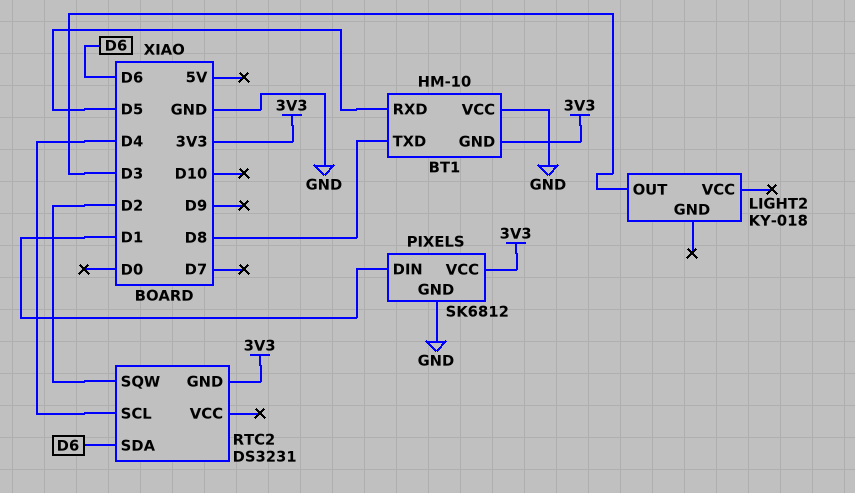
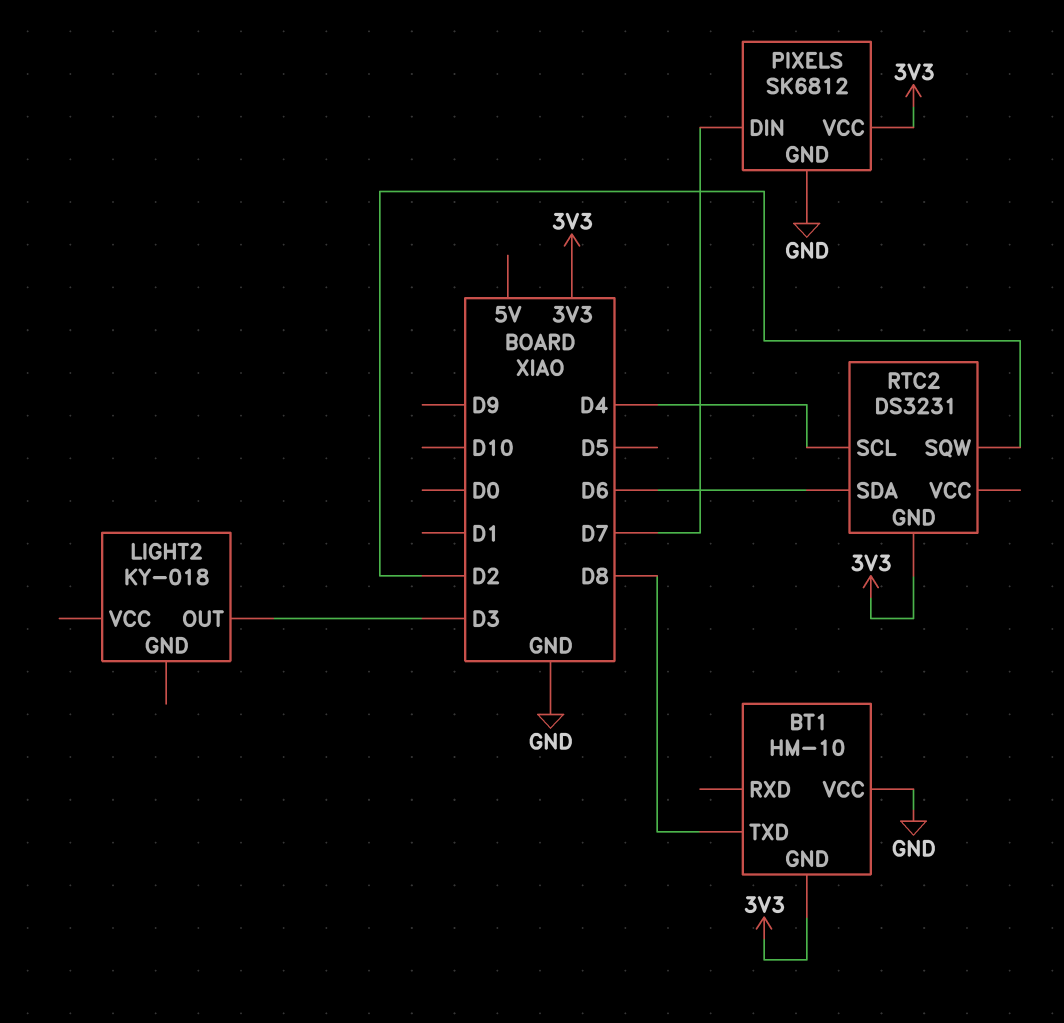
BT1 pin RXD: D5 -> none
PIXELS pin DIN: D1 -> D7

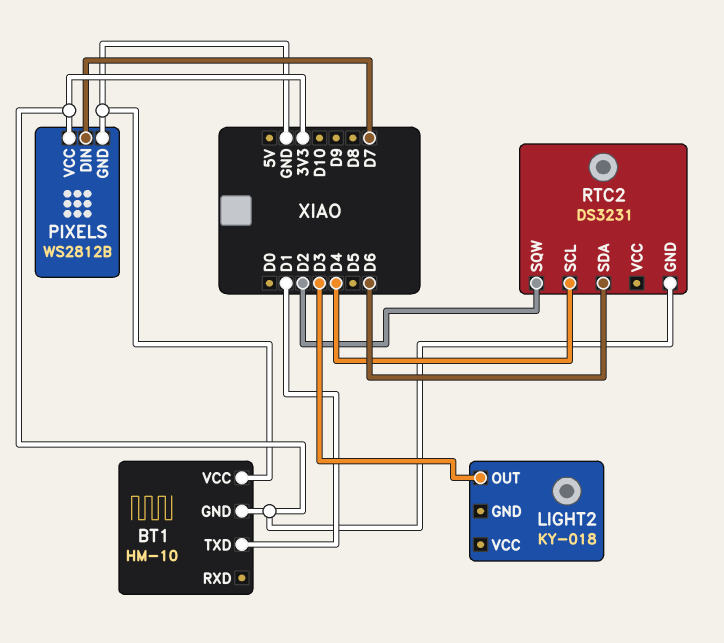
BT1 pin TXD: D8 -> D1
PIXELS: SK6812 -> WS2812B

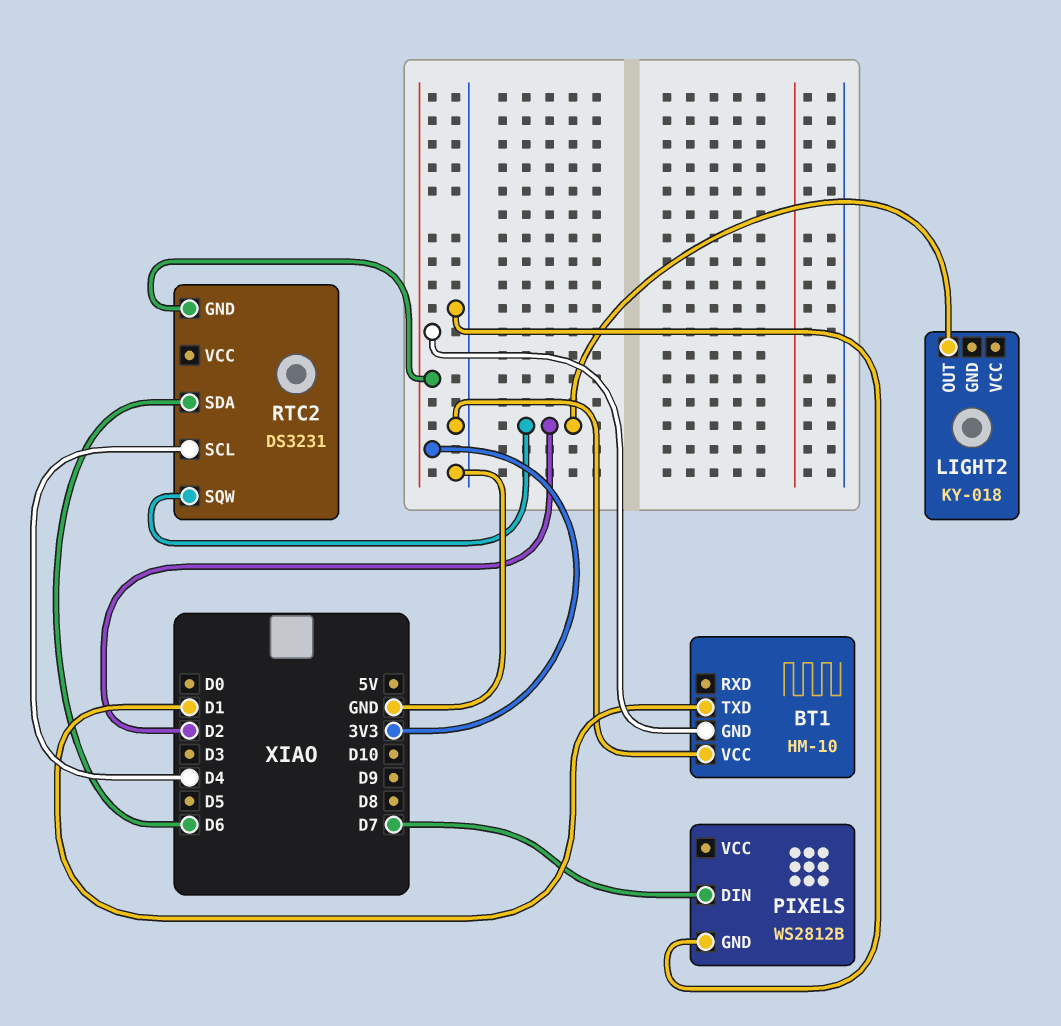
LIGHT2 pin OUT: D3 -> D2
PIXELS pin VCC: 3V3 -> none

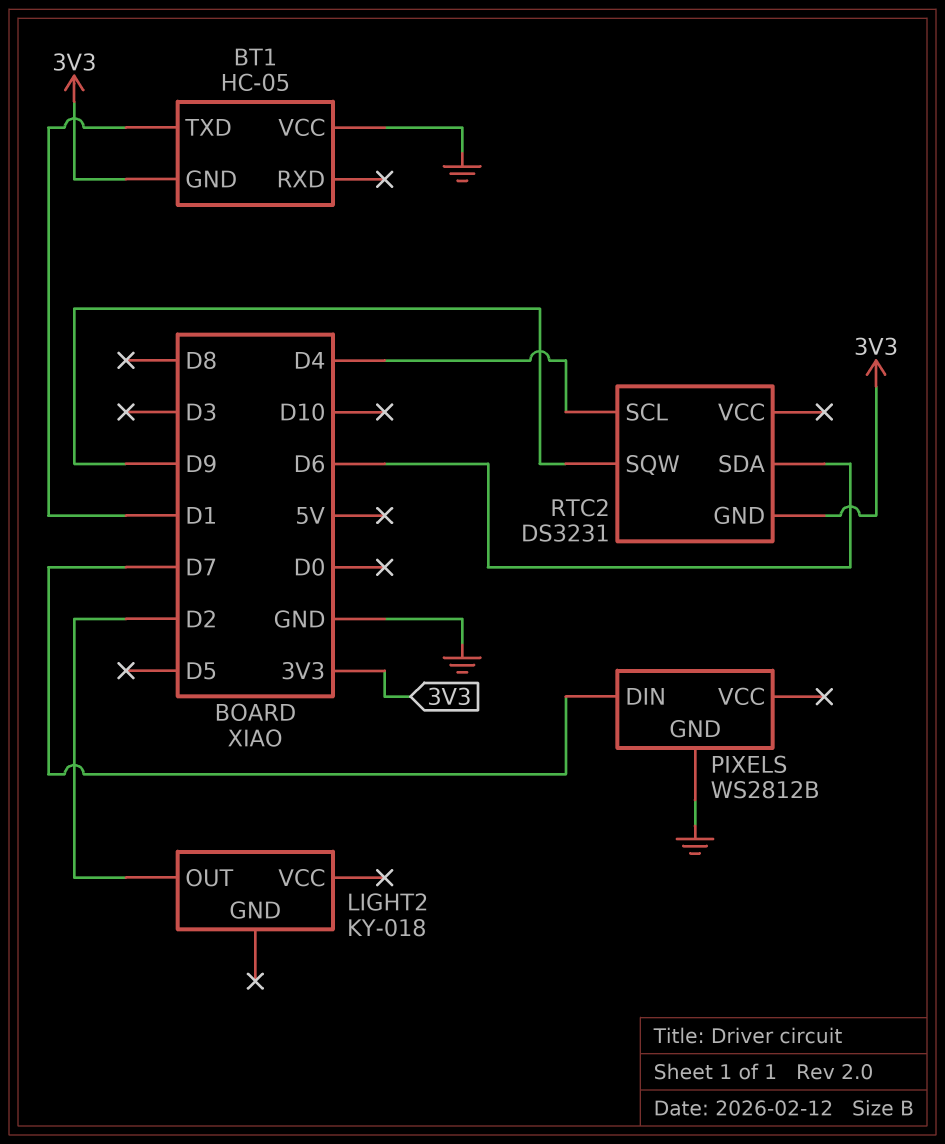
BT1: HM-10 -> HC-05
RTC2 pin SQW: D2 -> D9

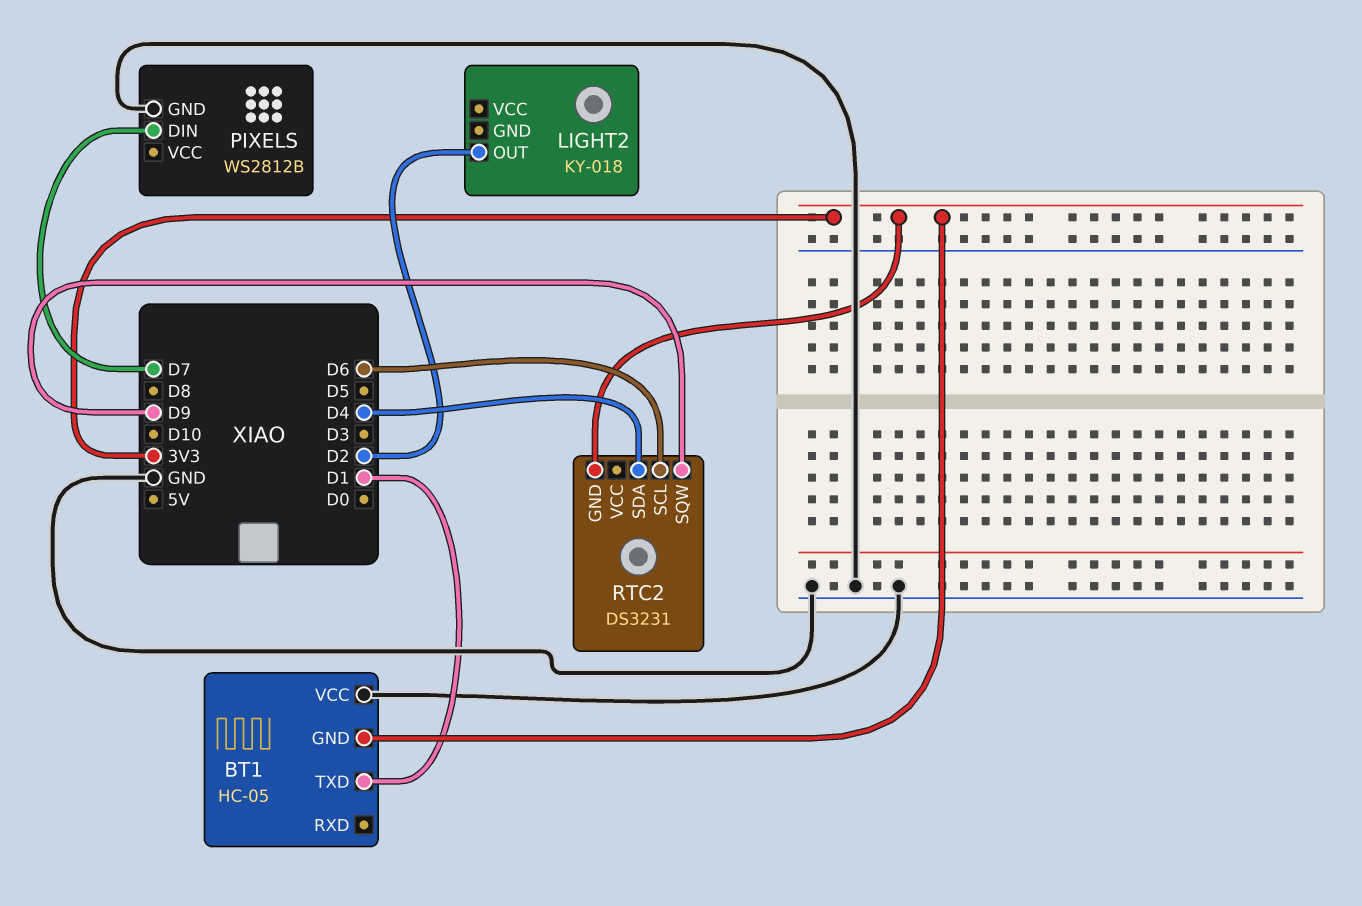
RTC2 pin SCL: D4 -> D6
RTC2 pin SDA: D6 -> D4

